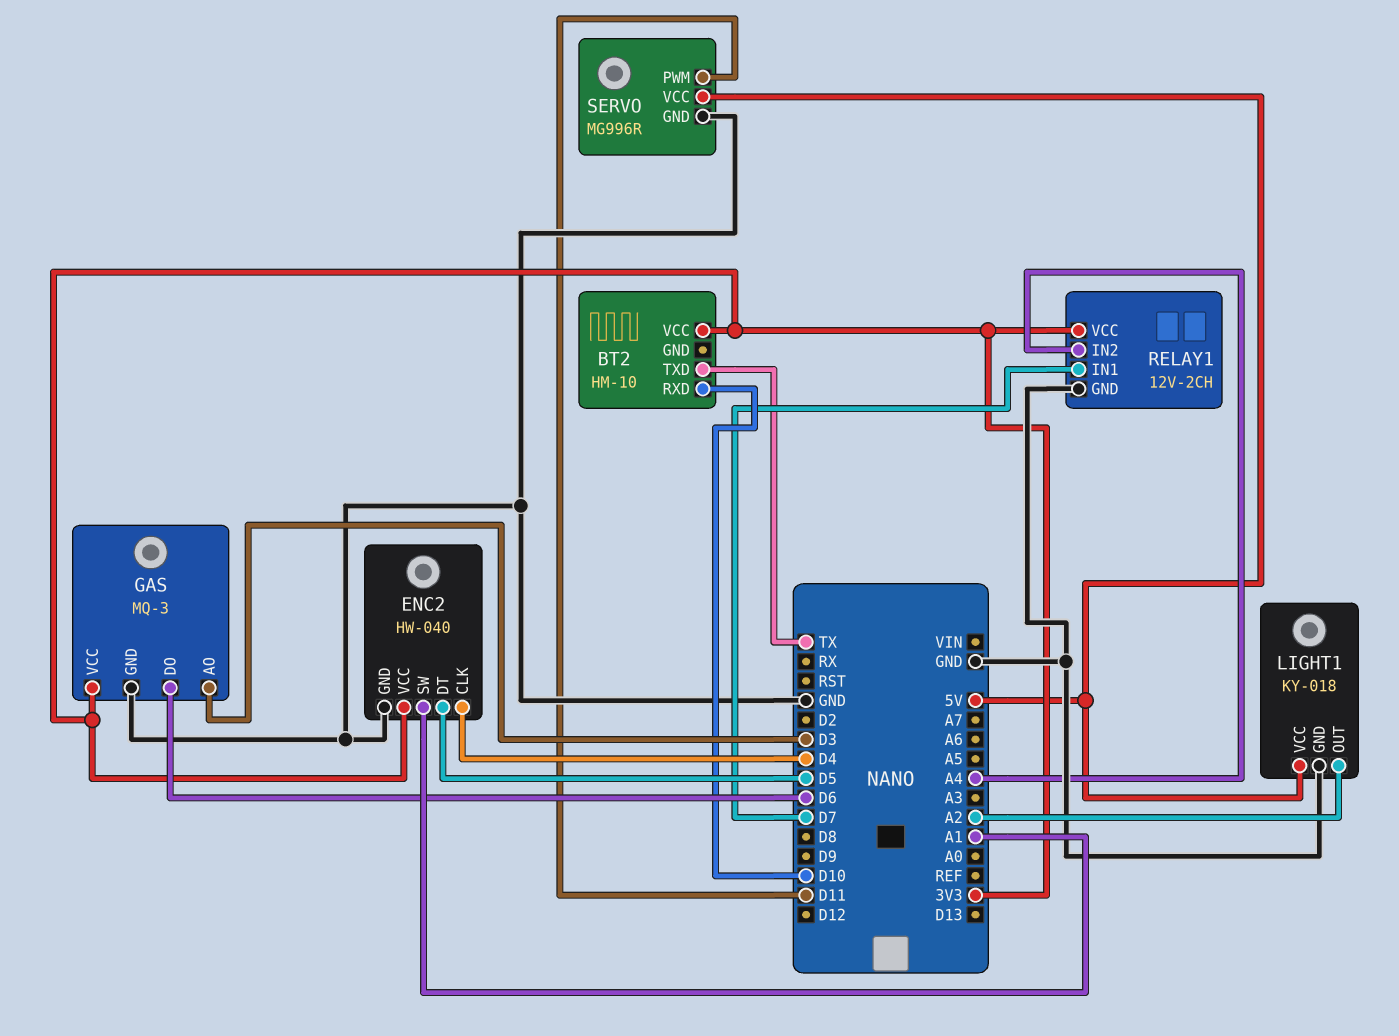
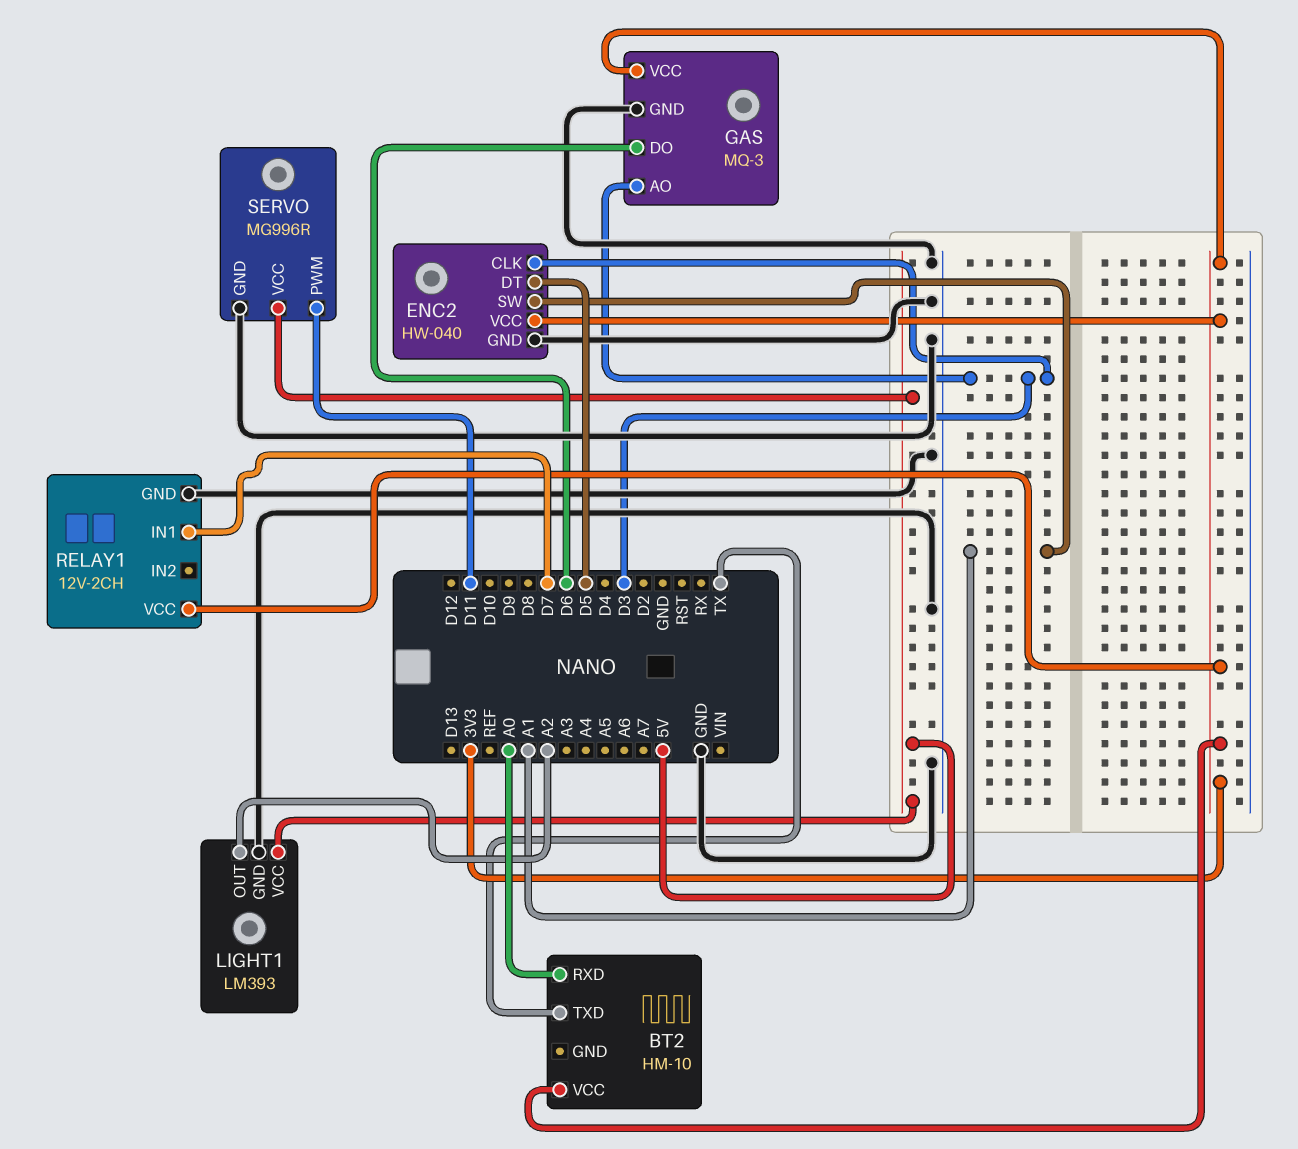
BT2 pin RXD: D10 -> A0
ENC2 pin CLK: D4 -> D3
LIGHT1: KY-018 -> LM393
RELAY1 pin IN2: A4 -> none

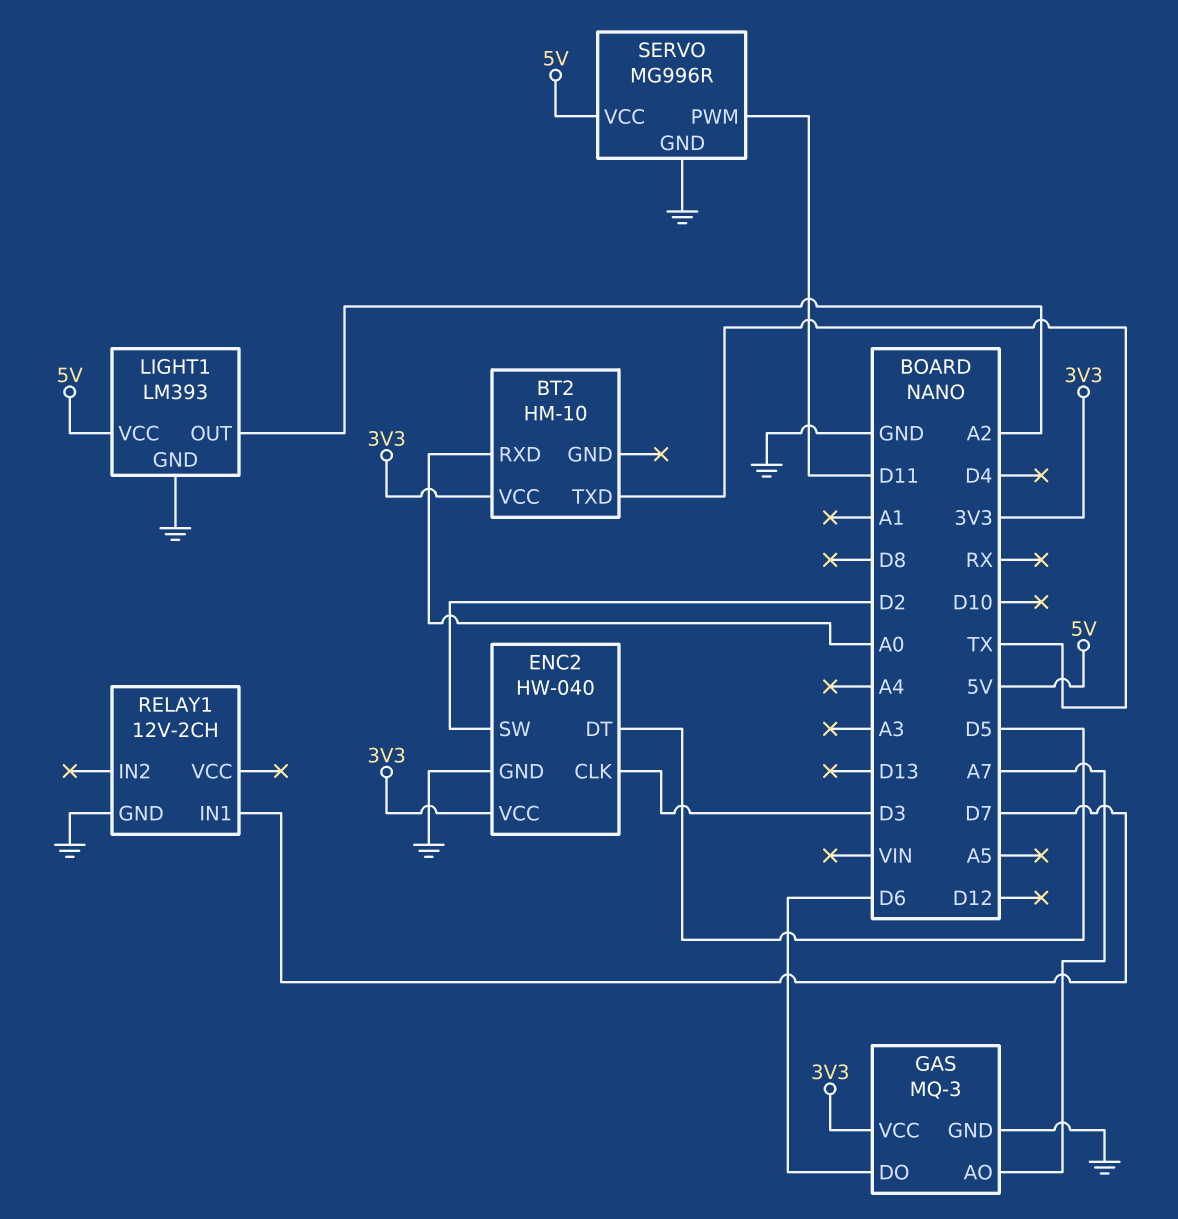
ENC2 pin SW: A1 -> D2
GAS pin AO: D3 -> A7
RELAY1 pin VCC: 3V3 -> none

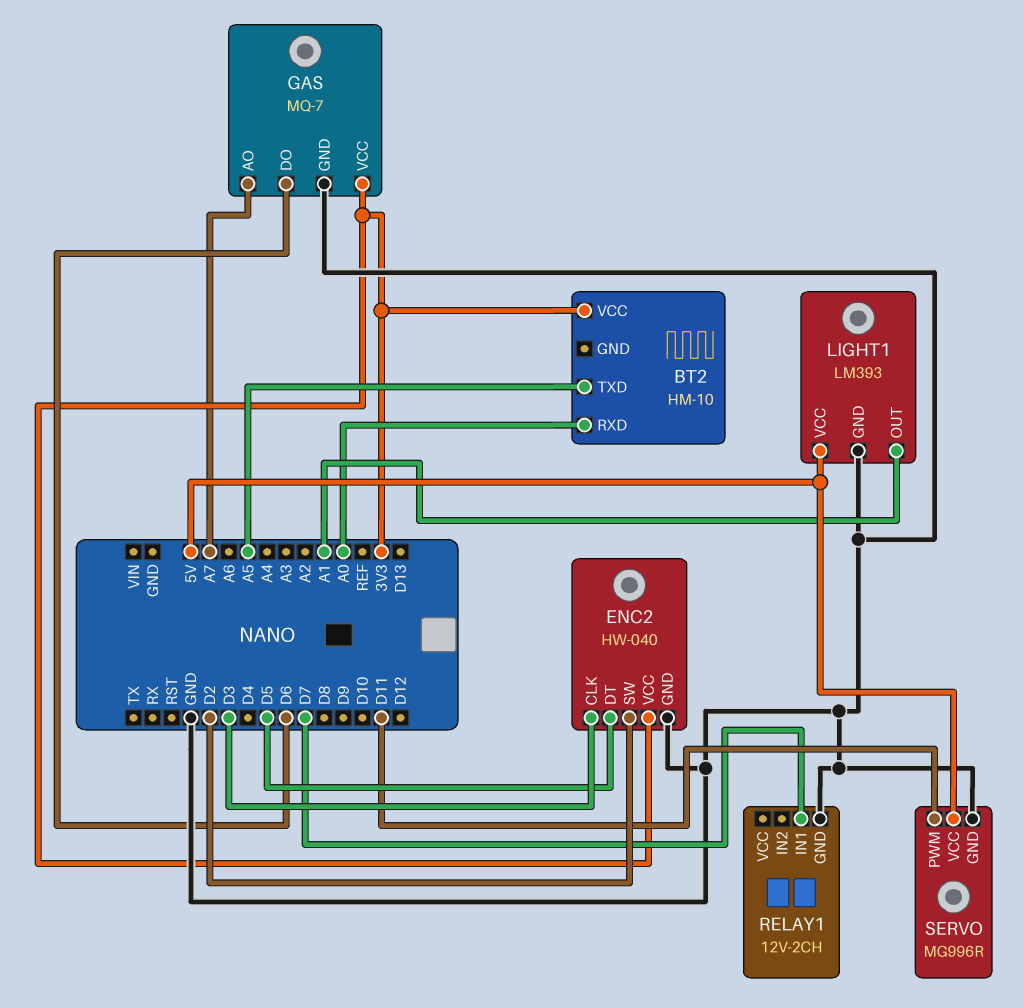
BT2 pin TXD: TX -> A5
GAS: MQ-3 -> MQ-7
LIGHT1 pin OUT: A2 -> A1

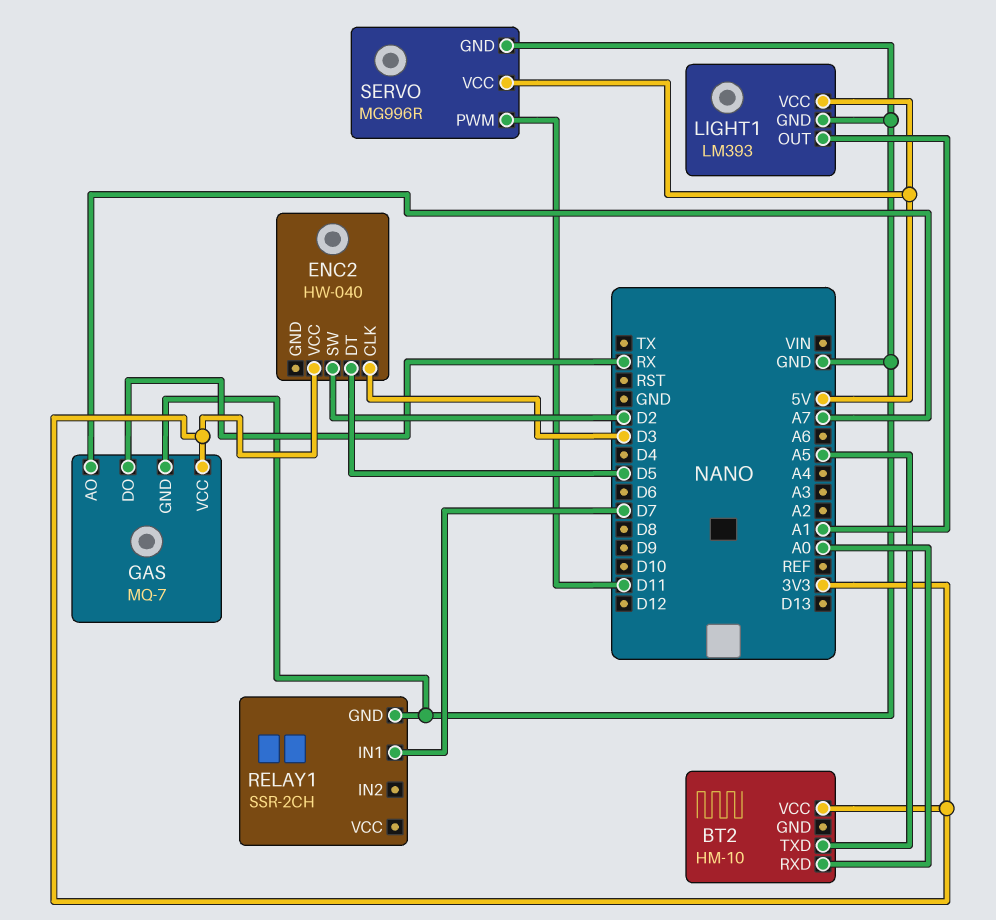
ENC2 pin GND: GND -> none
GAS pin DO: D6 -> RX
RELAY1: 12V-2CH -> SSR-2CH

